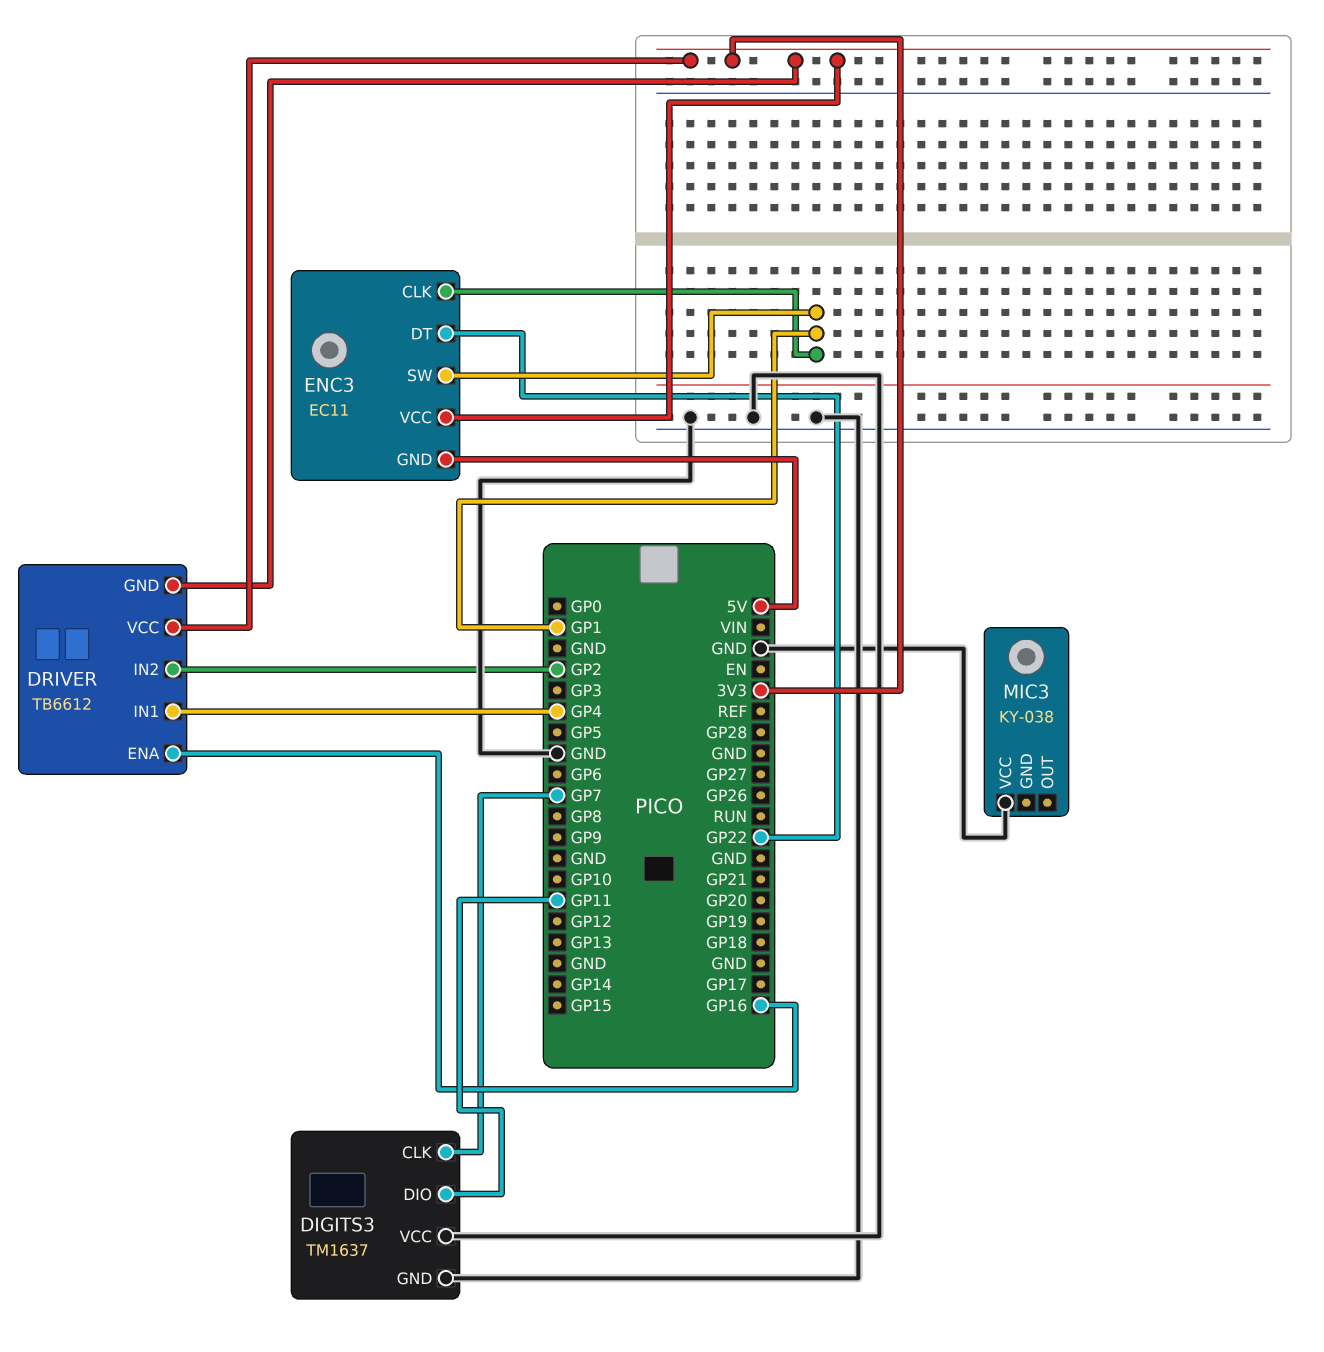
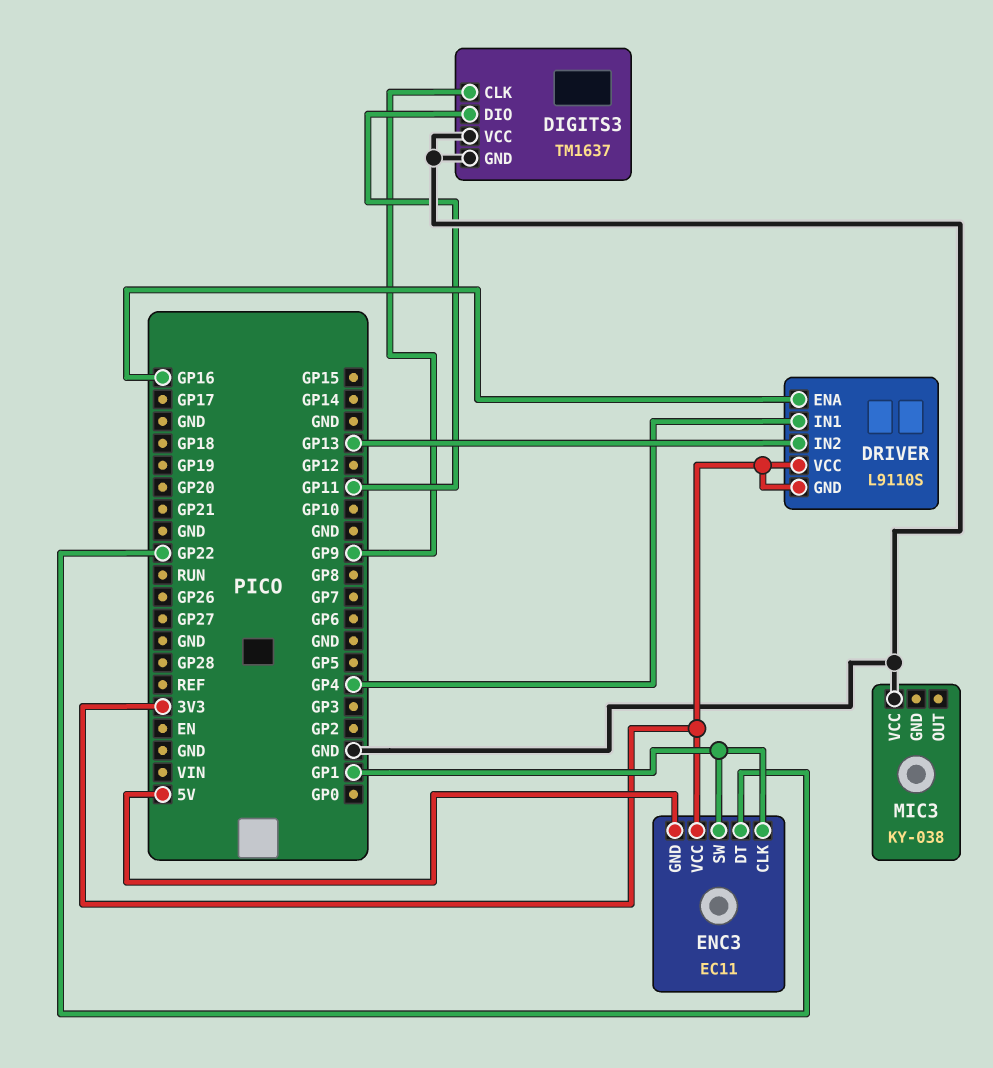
DIGITS3 pin CLK: GP7 -> GP9
DRIVER: TB6612 -> L9110S
DRIVER pin IN2: GP2 -> GP13

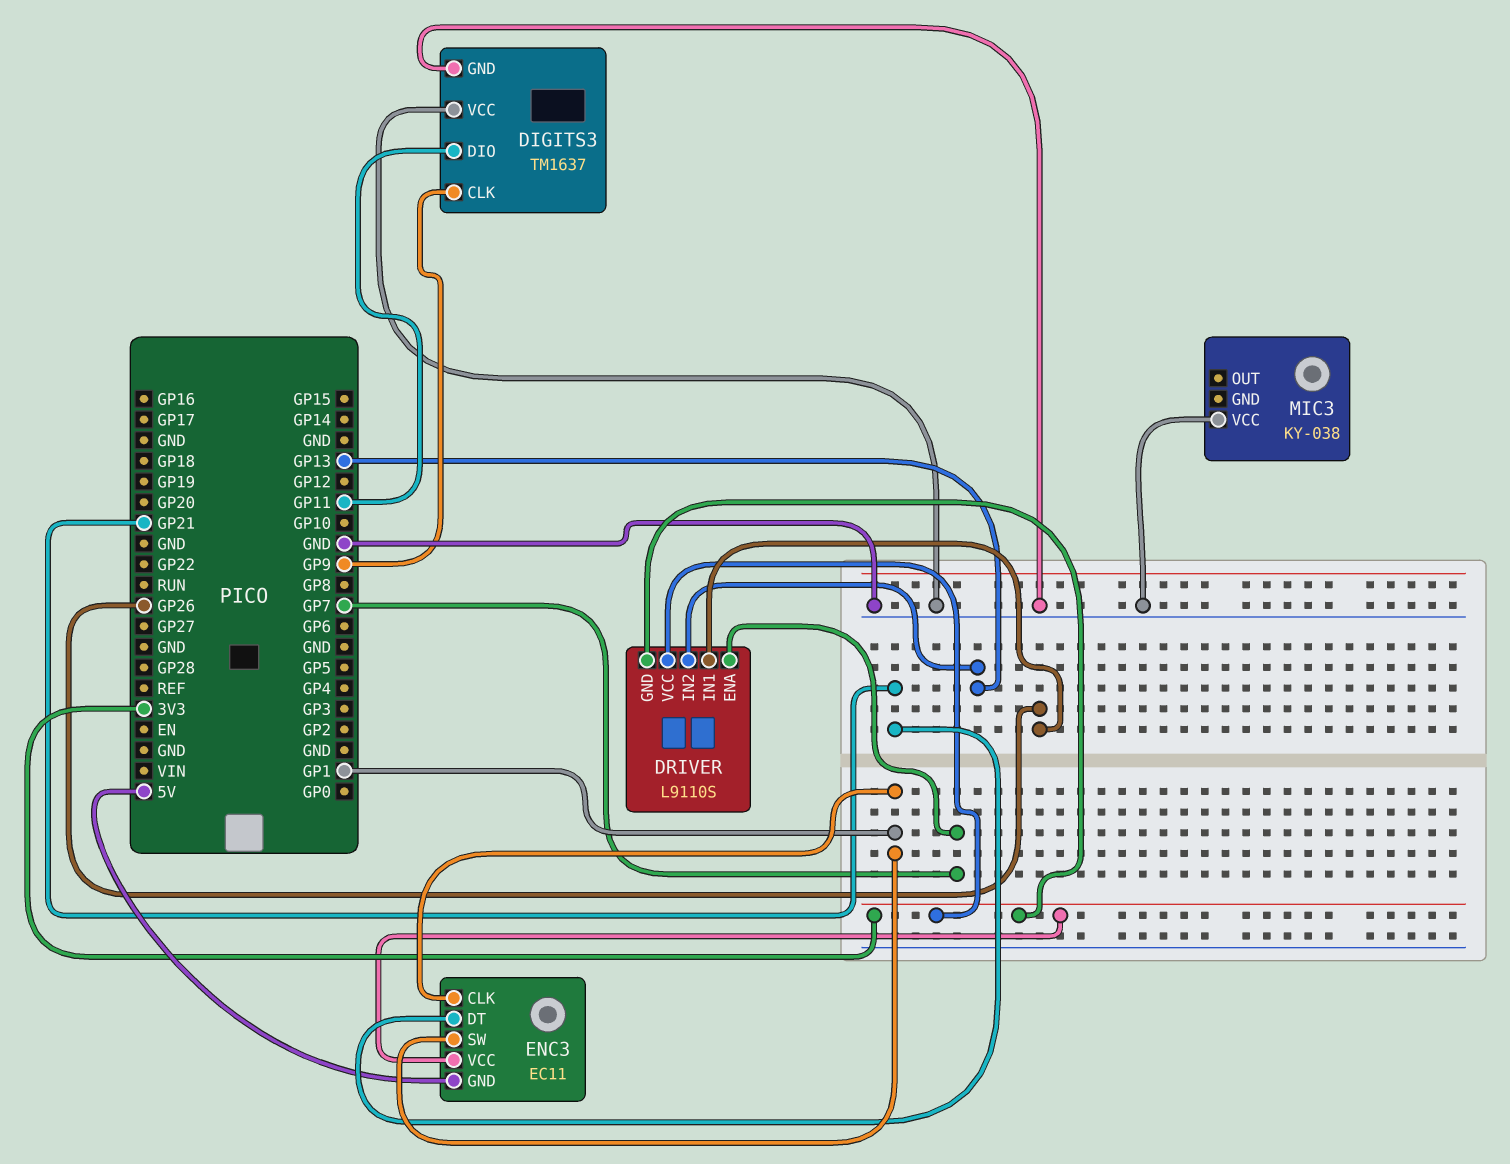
DRIVER pin ENA: GP16 -> GP7
DRIVER pin IN1: GP4 -> GP26
ENC3 pin DT: GP22 -> GP21

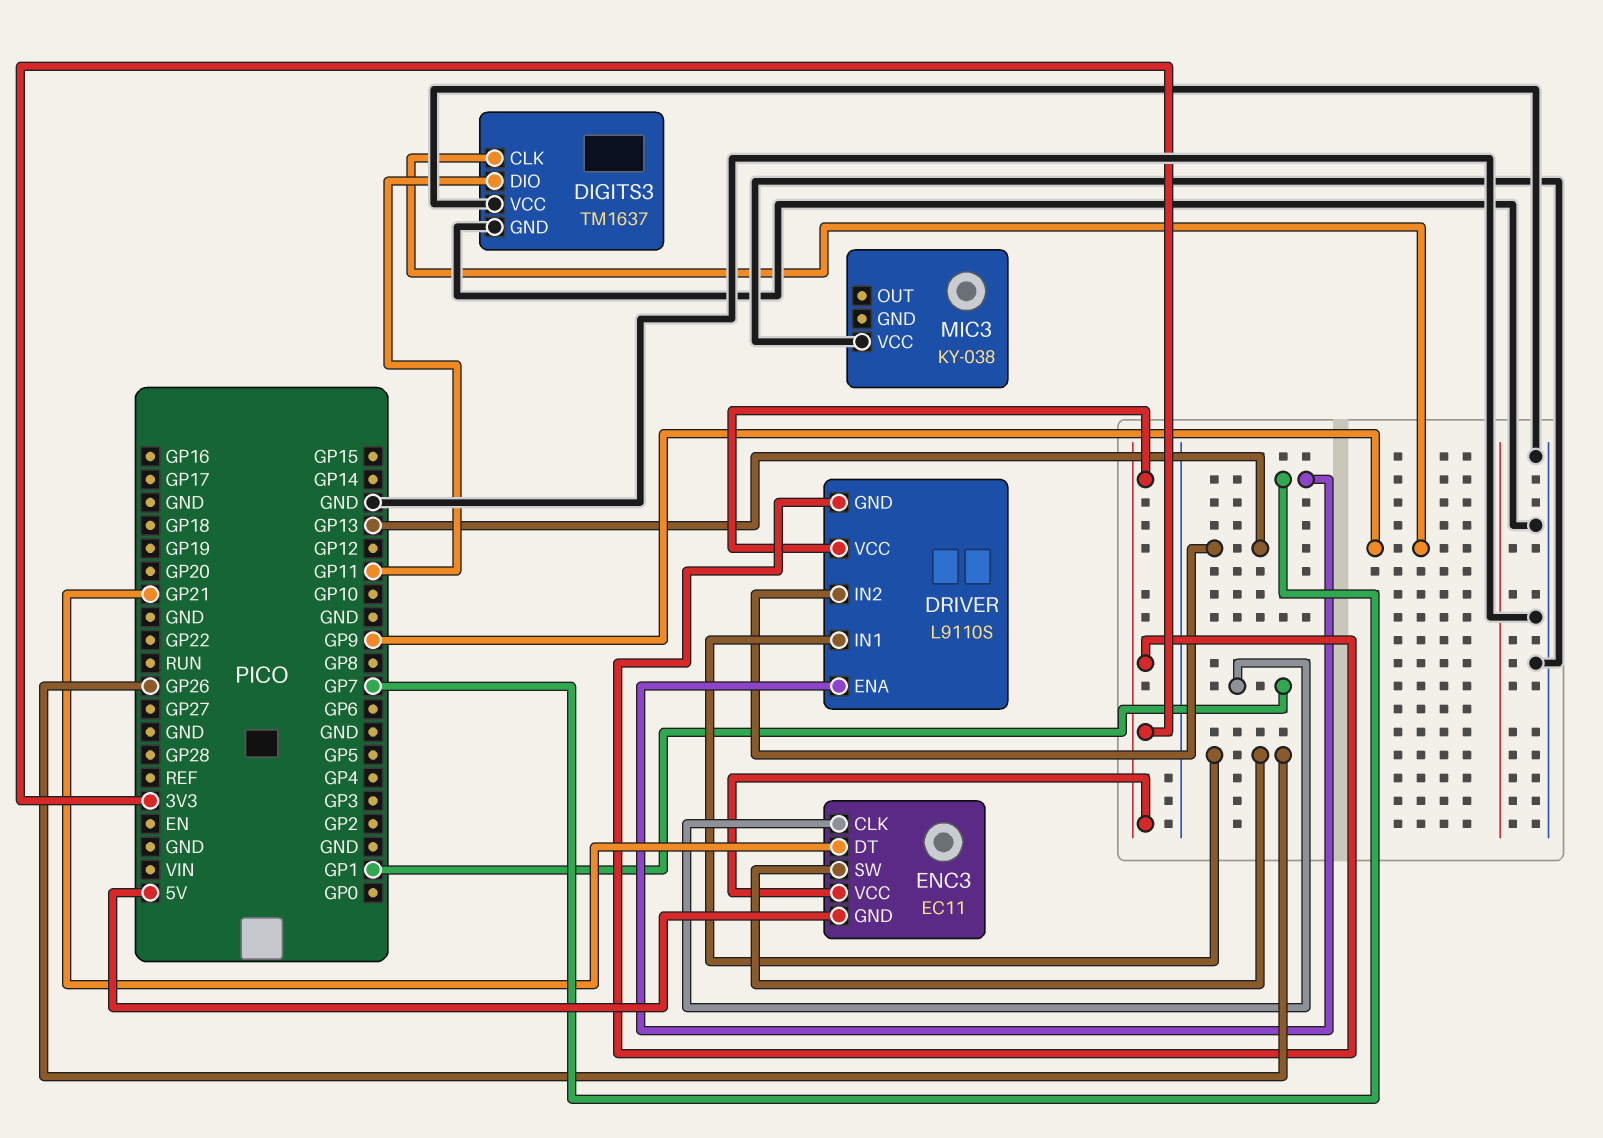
ENC3 pin SW: GP1 -> GP26

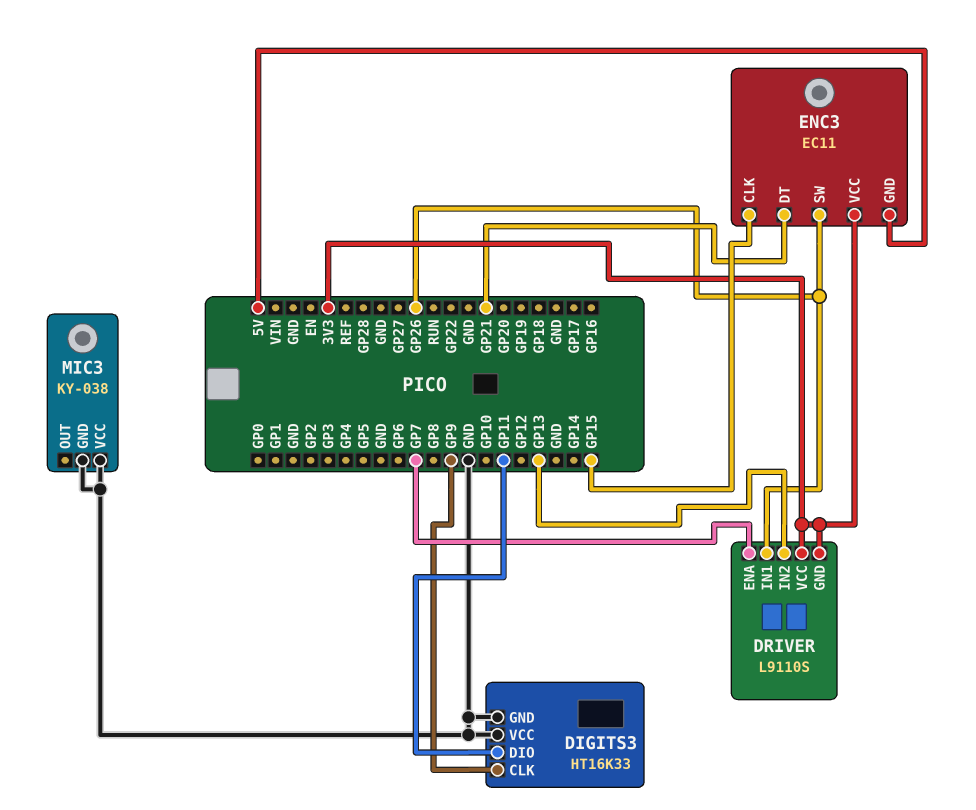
DIGITS3: TM1637 -> HT16K33
ENC3 pin CLK: GP1 -> GP15
MIC3 pin GND: none -> GND

